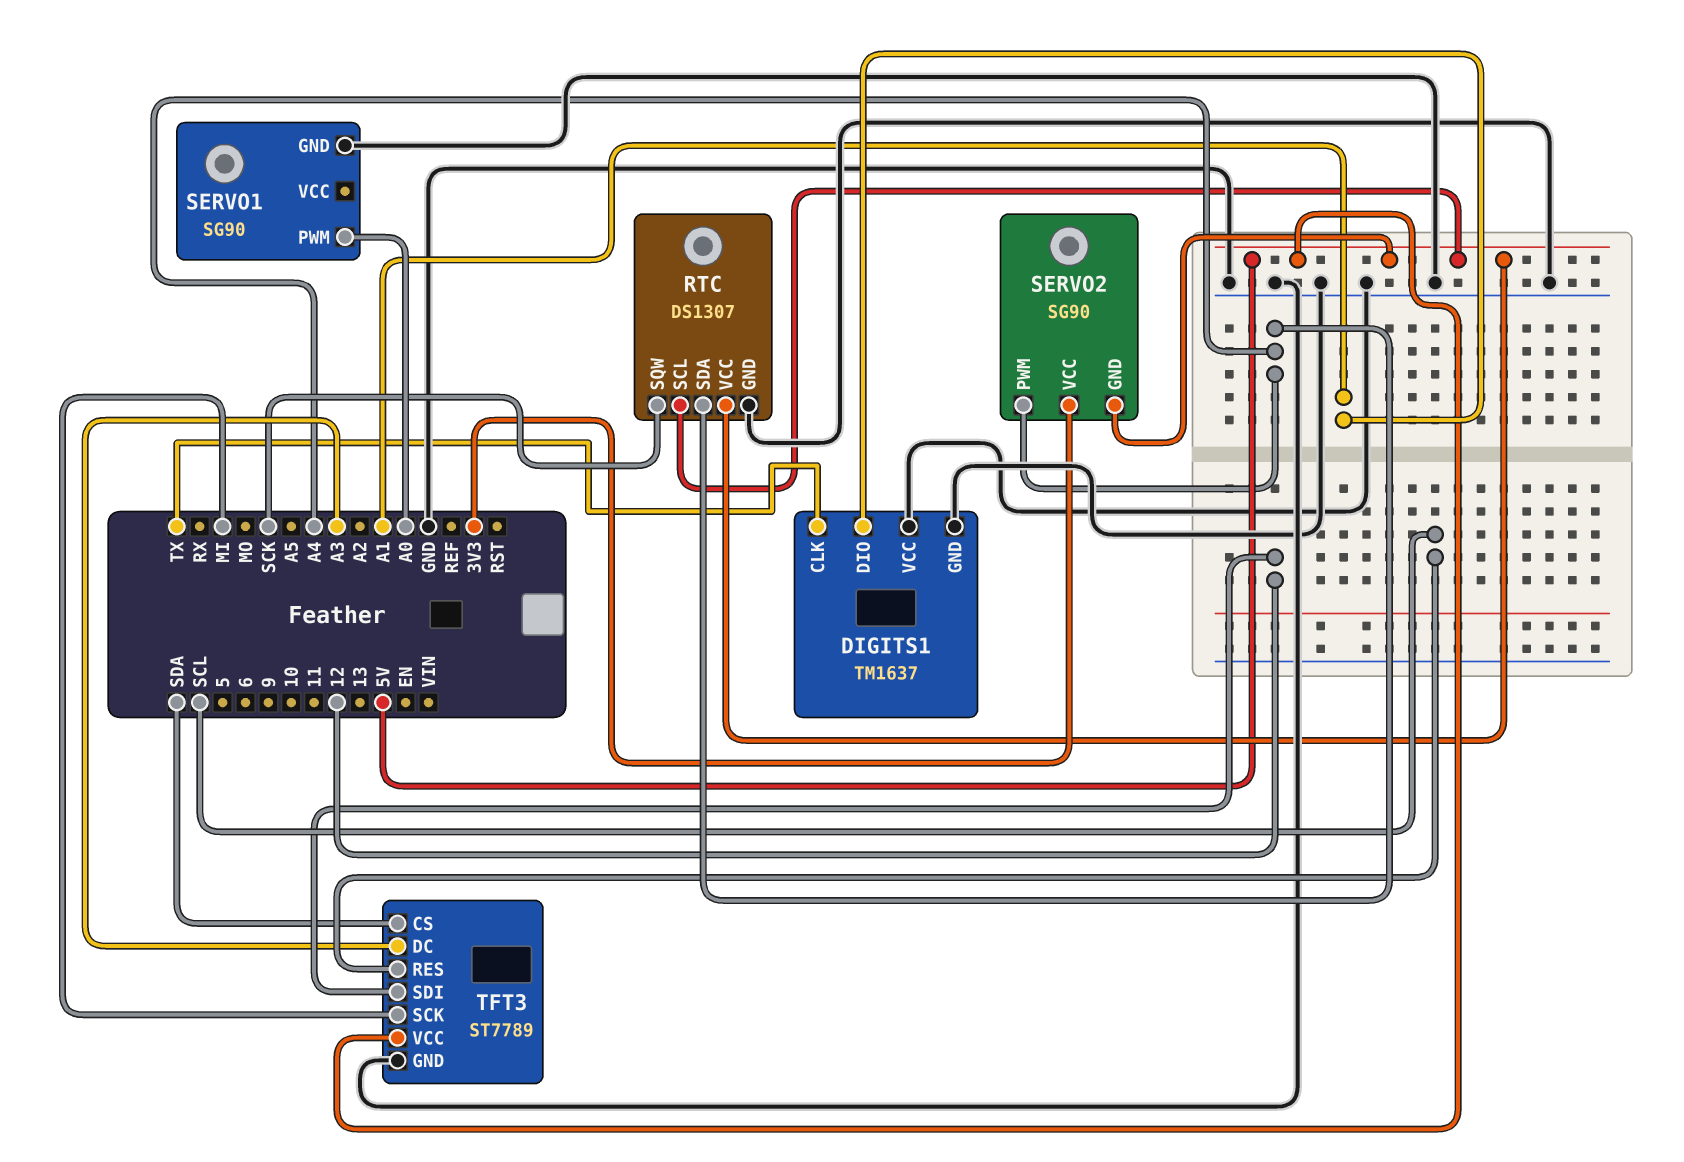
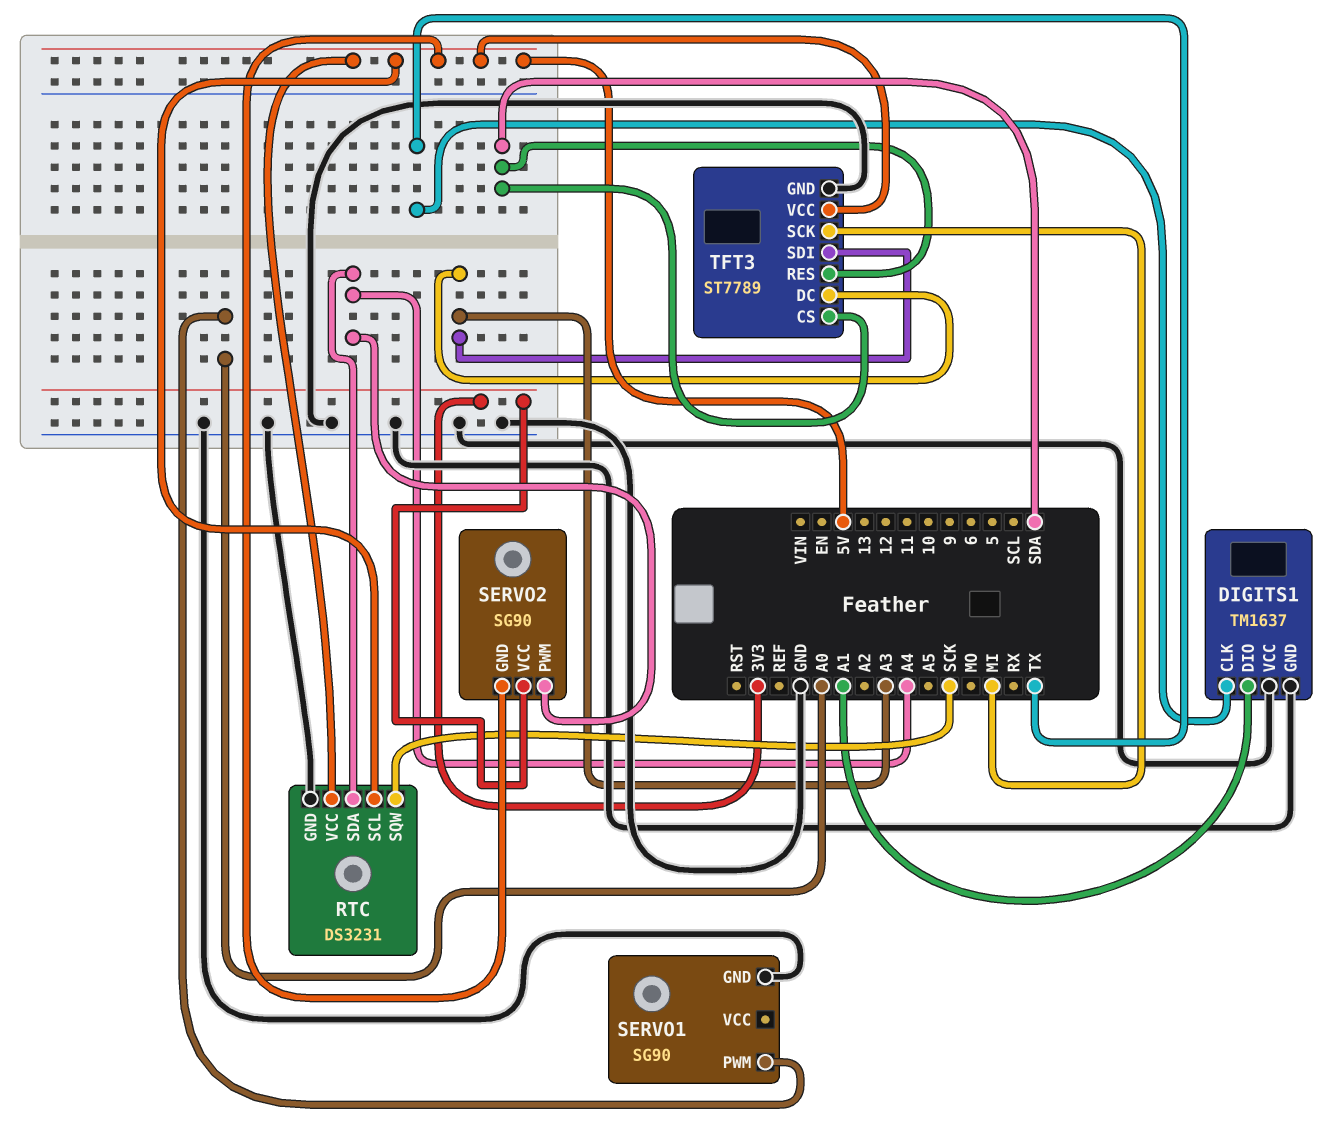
RTC: DS1307 -> DS3231
TFT3 pin RES: SCL -> SDA
TFT3 pin SDI: 12 -> A3

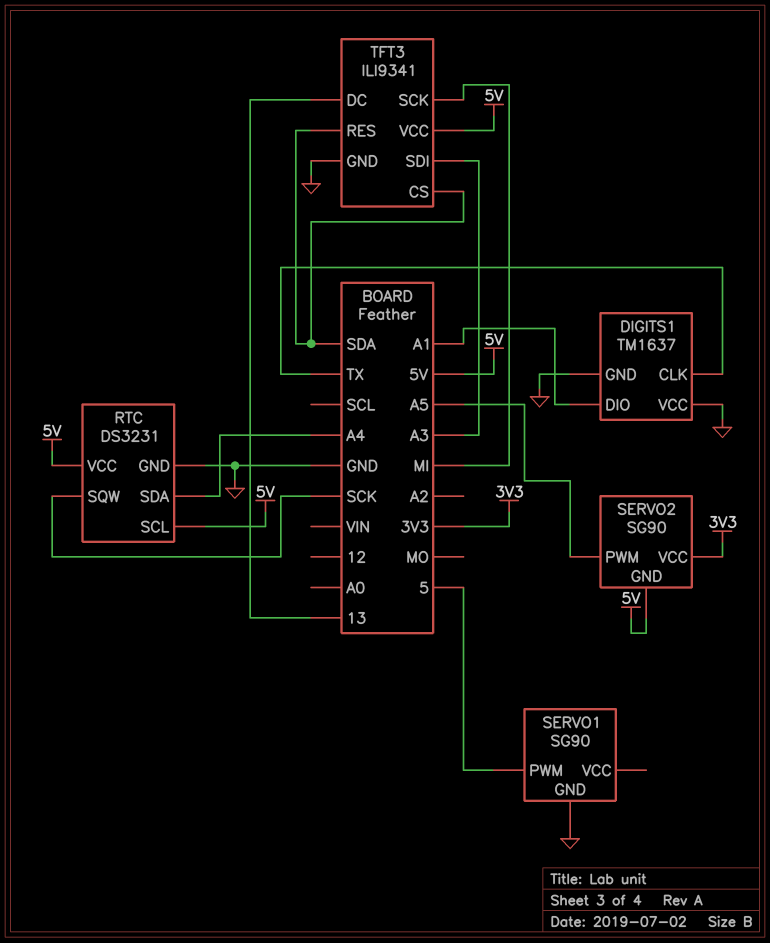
SERVO1 pin PWM: A0 -> 5
SERVO2 pin PWM: A4 -> A5
TFT3: ST7789 -> ILI9341
TFT3 pin DC: A3 -> 13

